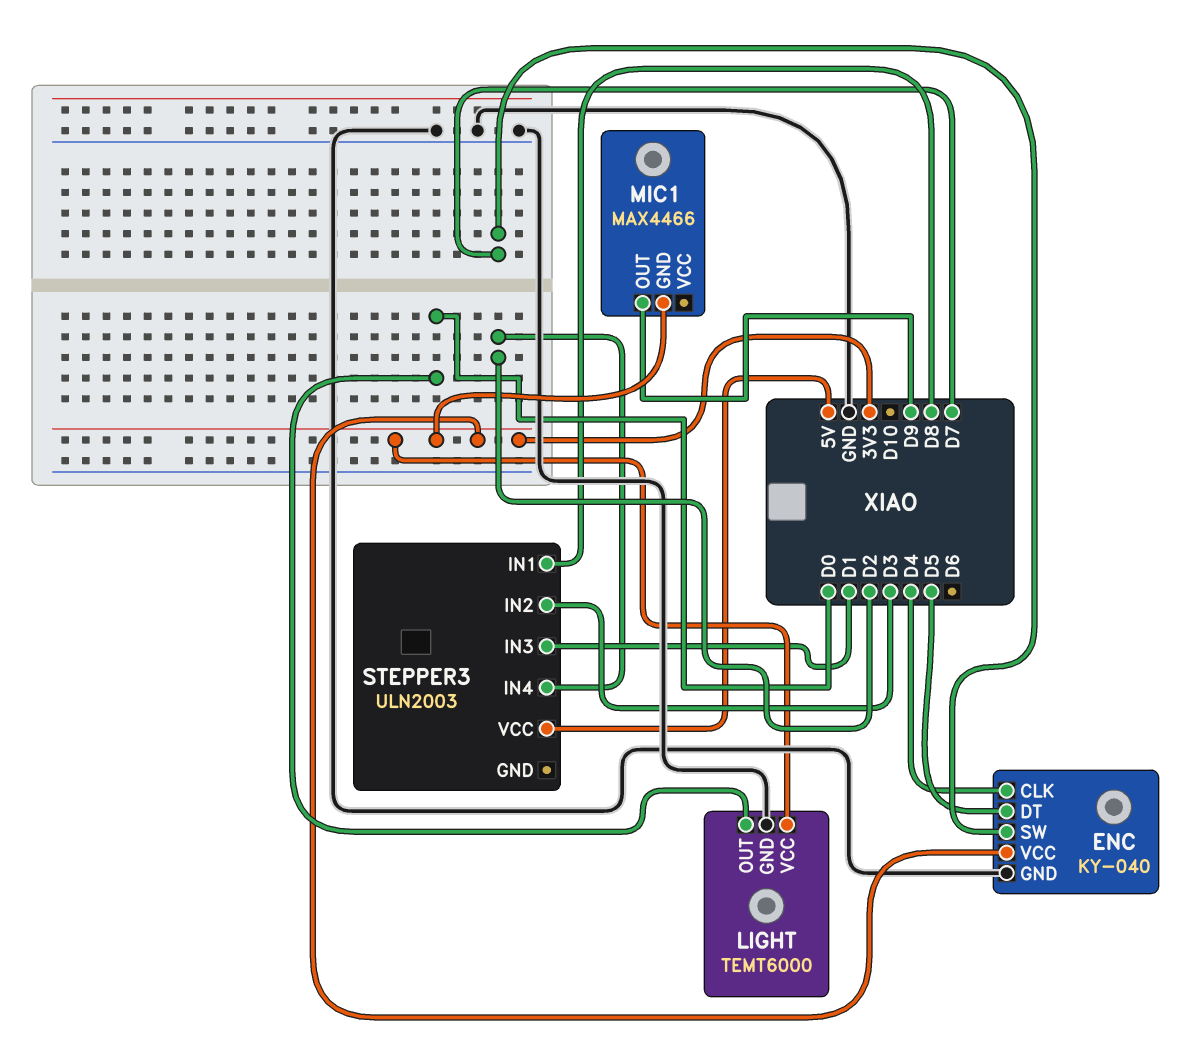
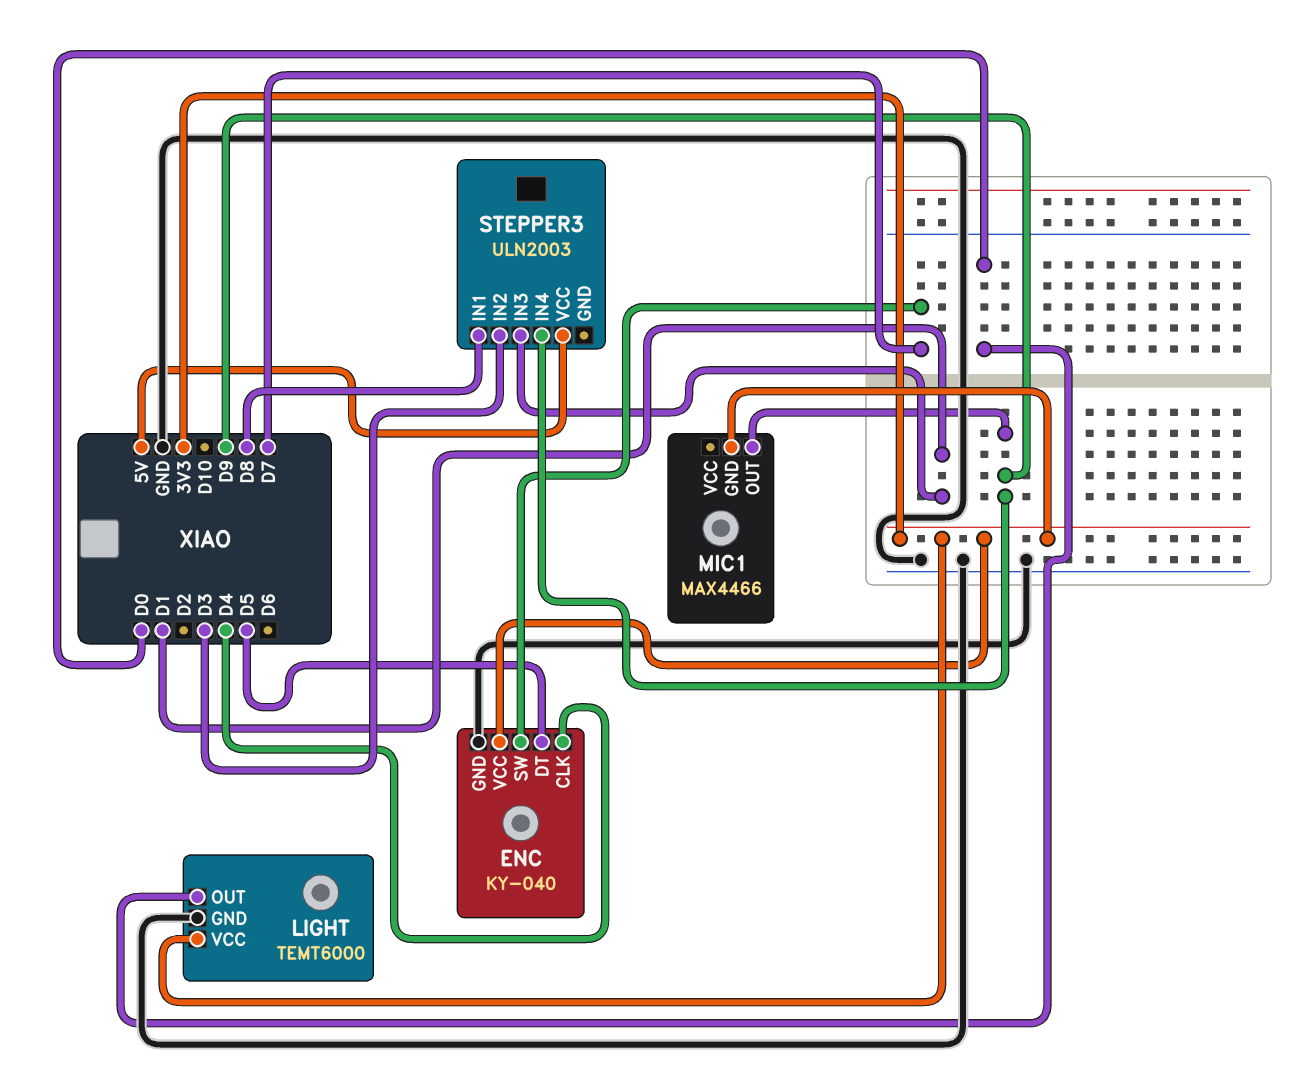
STEPPER3 pin IN4: D2 -> D9

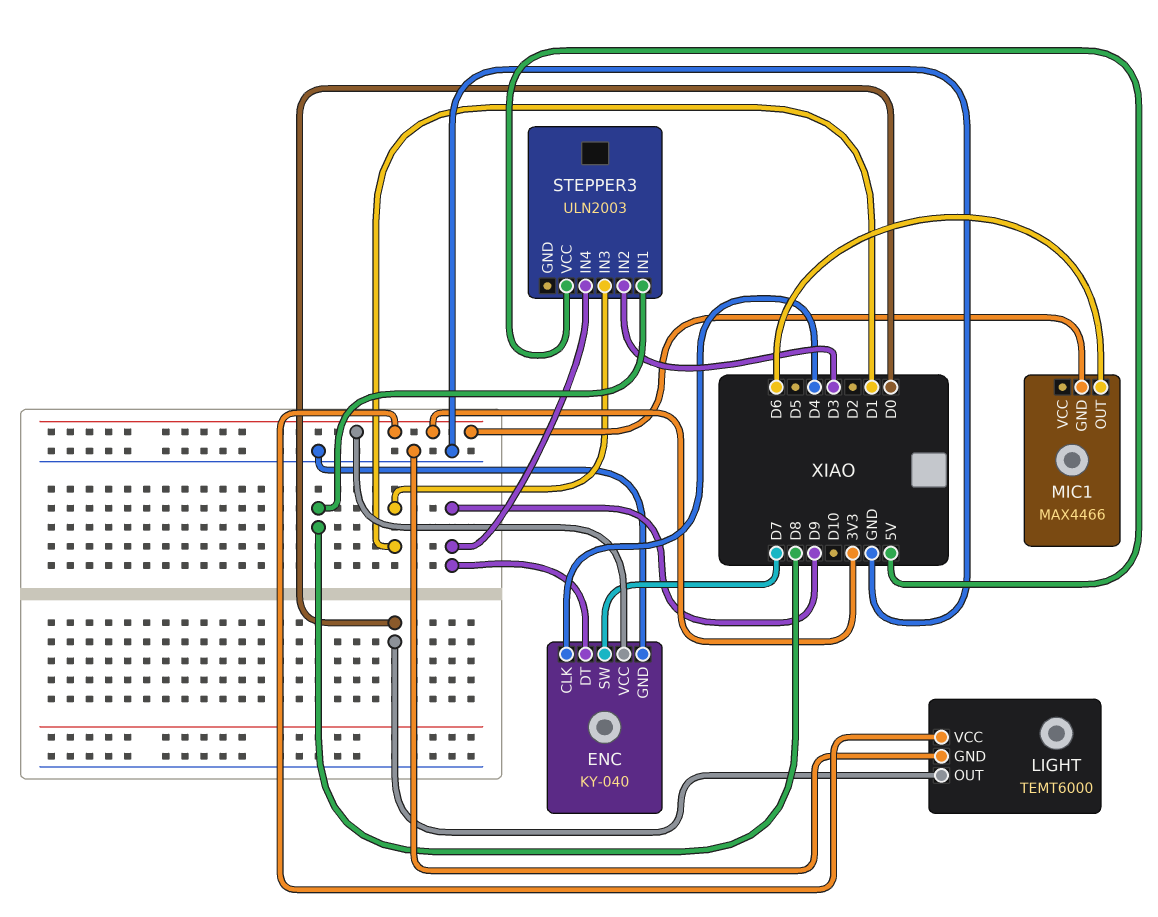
ENC pin DT: D5 -> D9
MIC1 pin OUT: D9 -> D6

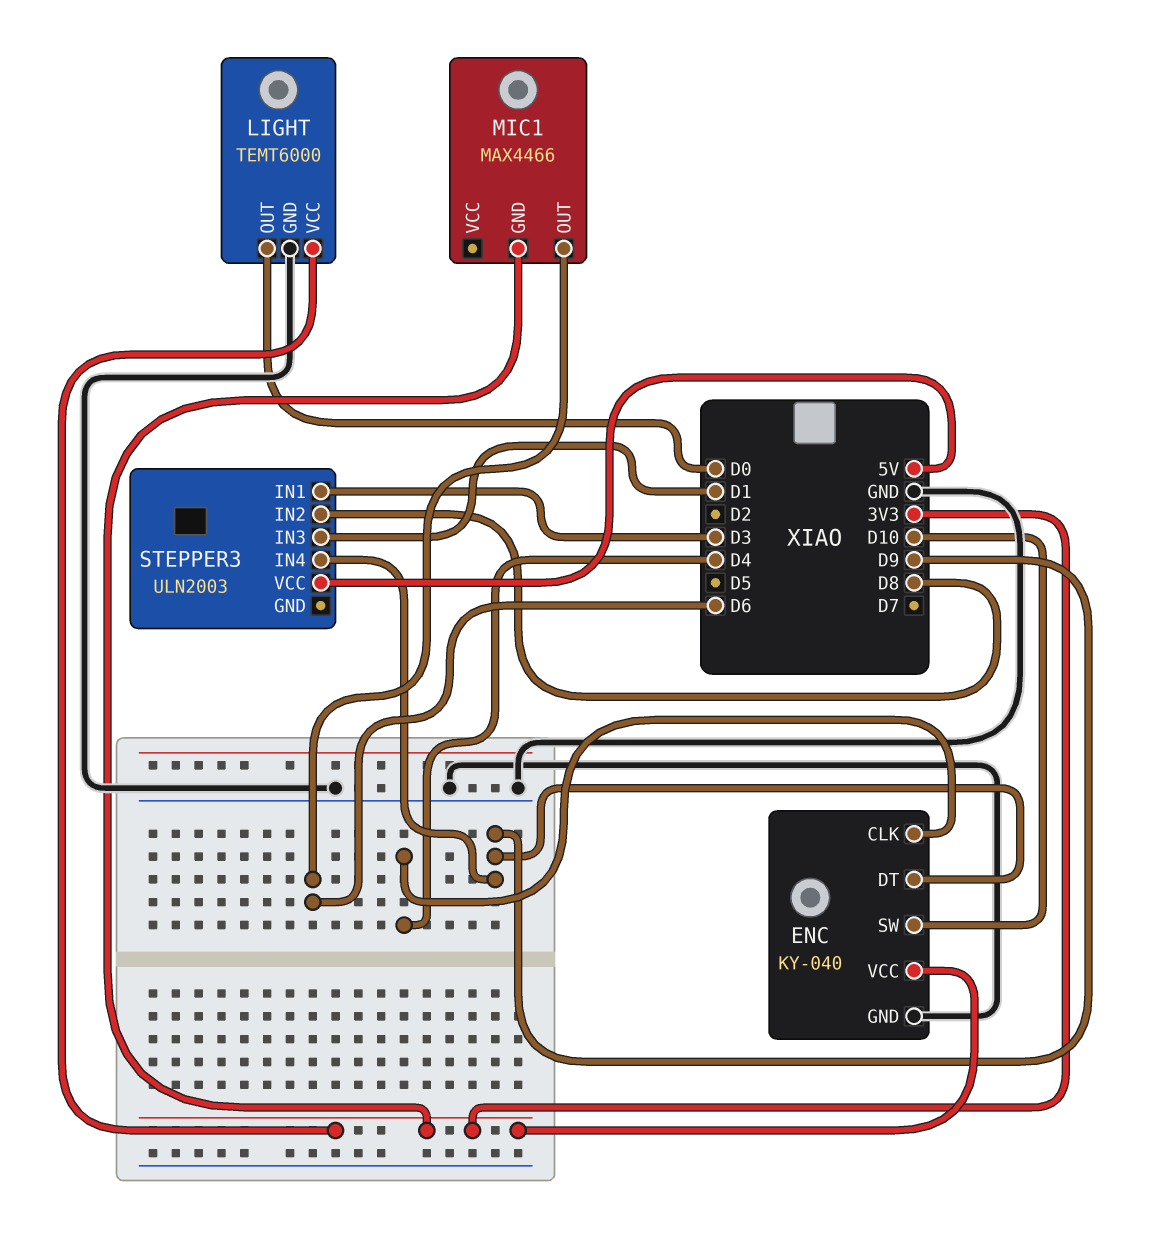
ENC pin SW: D7 -> D10
STEPPER3 pin IN1: D8 -> D3
STEPPER3 pin IN2: D3 -> D8

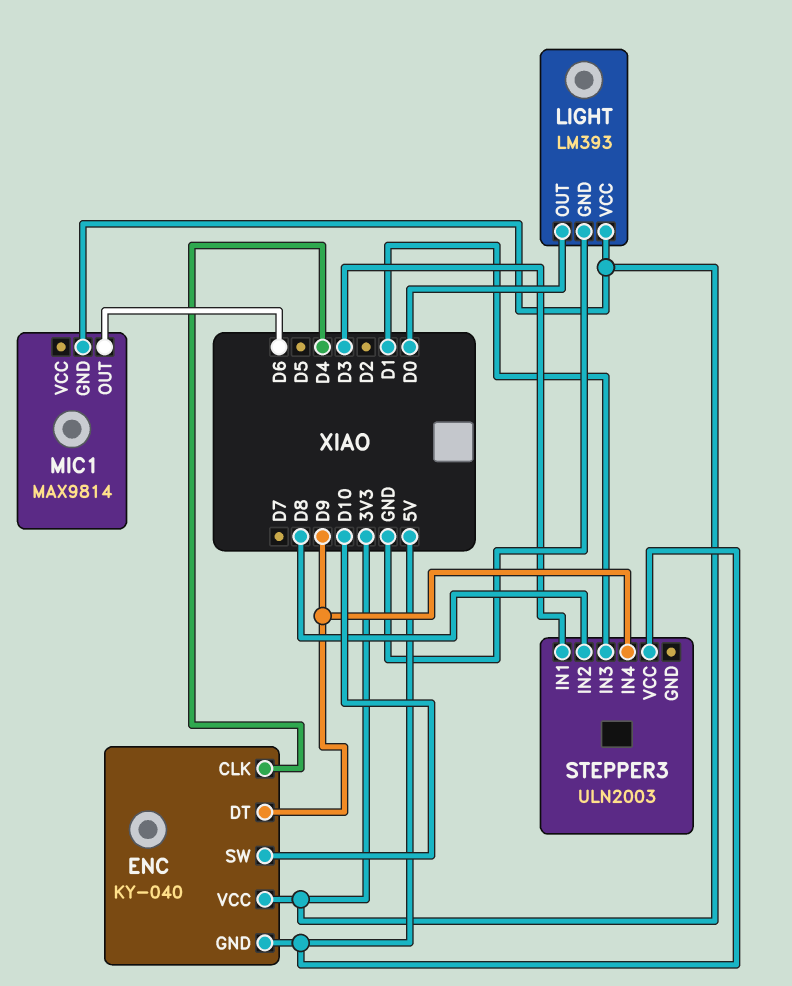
ENC pin GND: GND -> 5V
LIGHT: TEMT6000 -> LM393
MIC1: MAX4466 -> MAX9814

